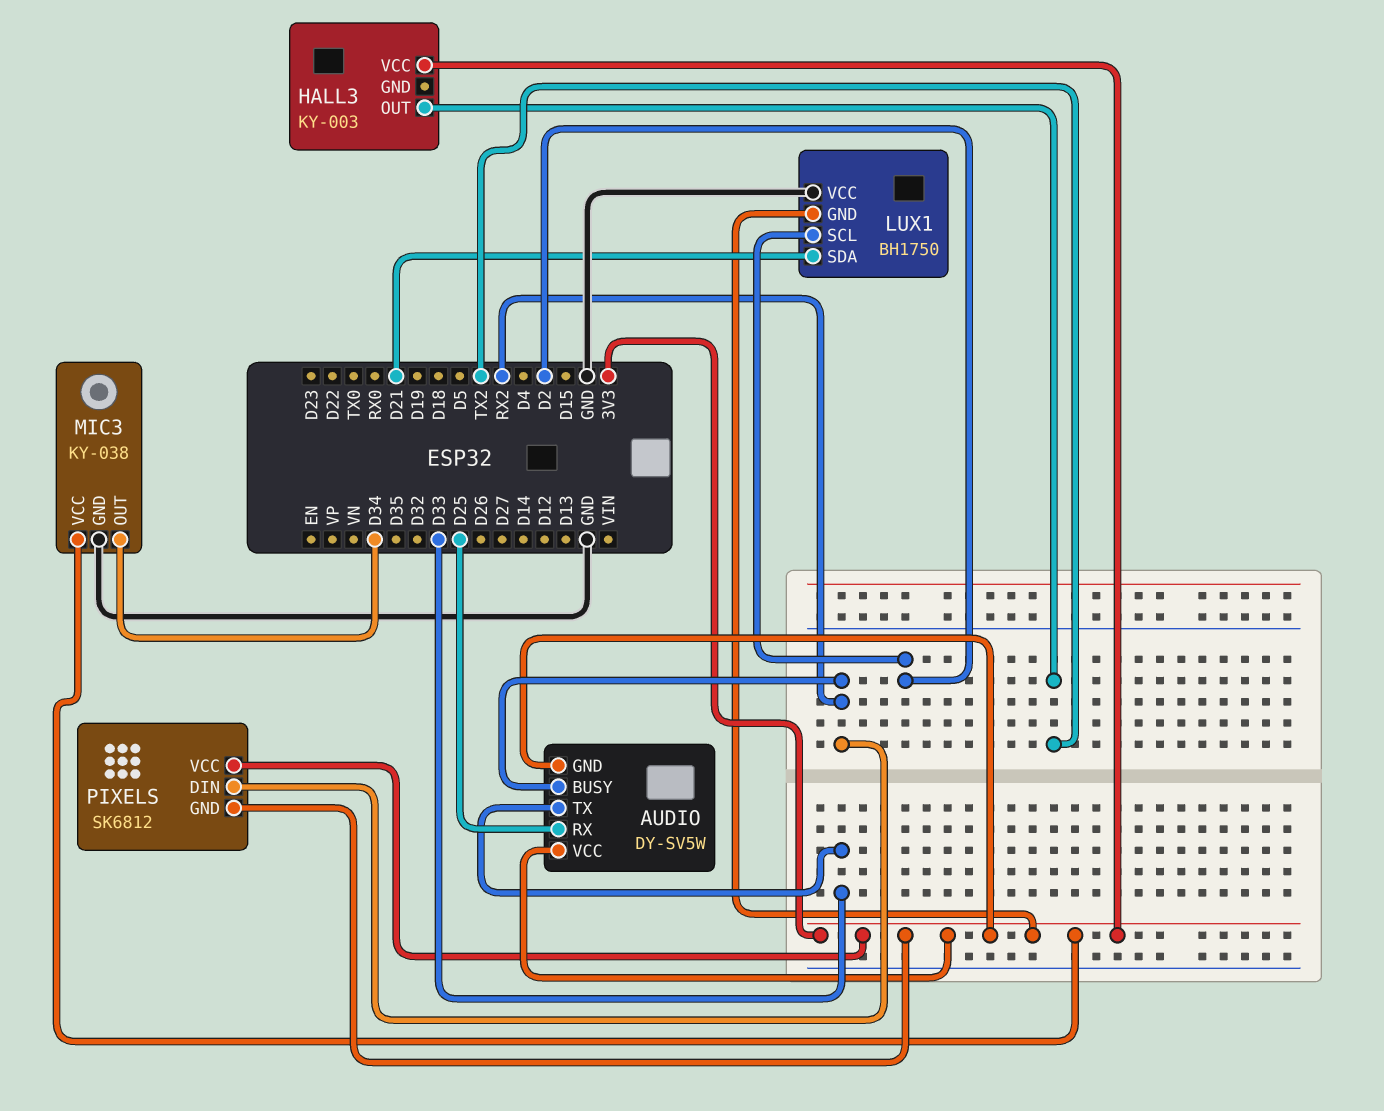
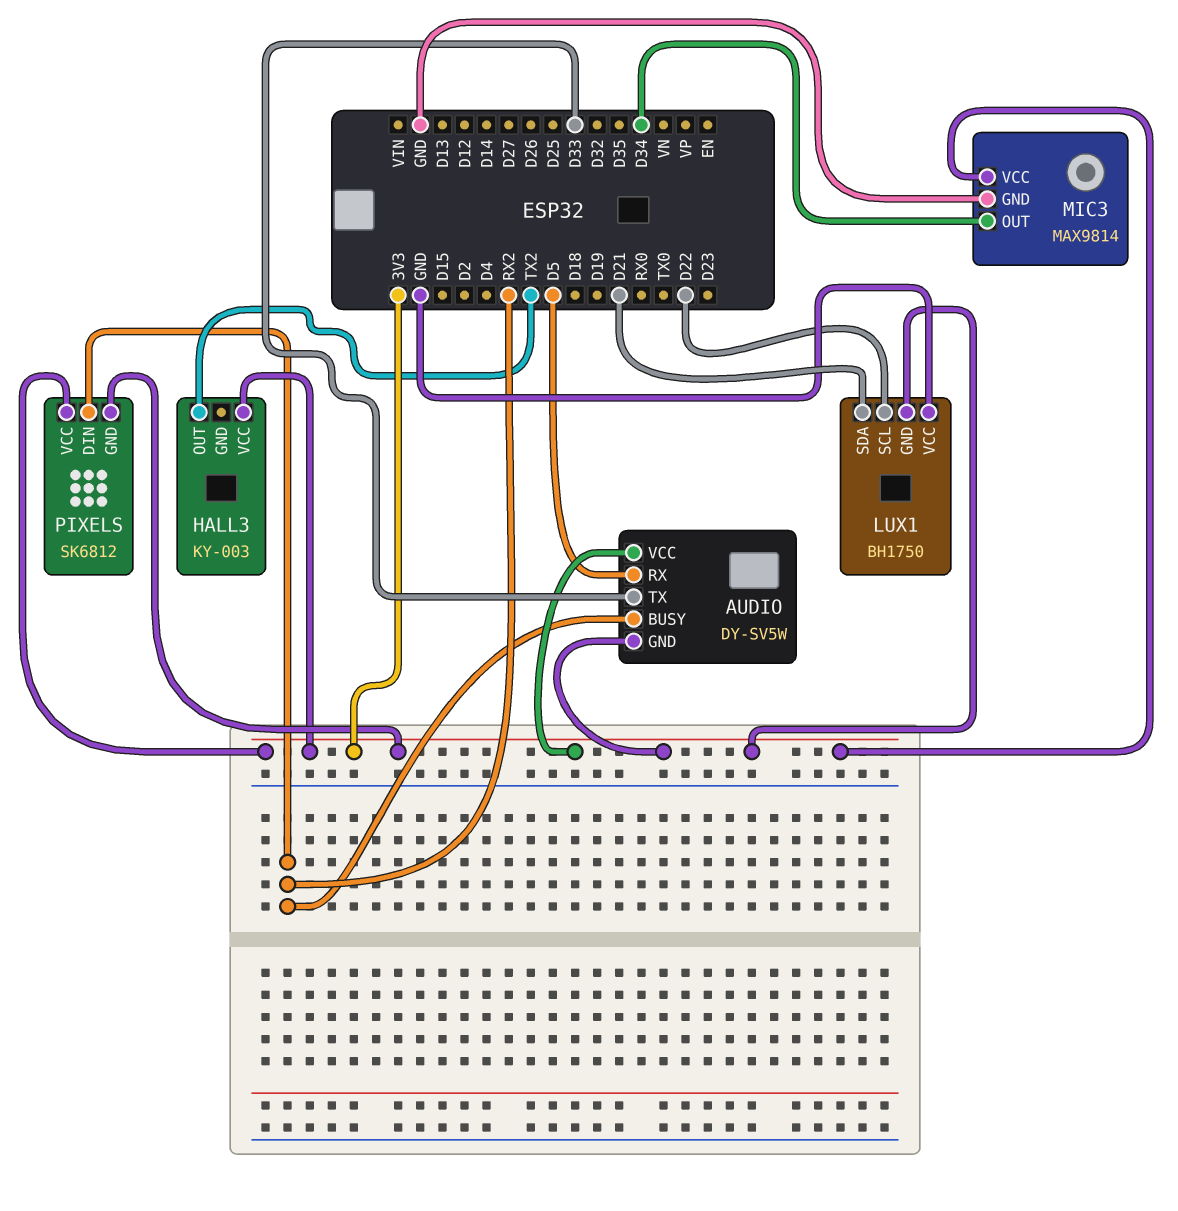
AUDIO pin RX: D25 -> D5
LUX1 pin SCL: D2 -> D22
MIC3: KY-038 -> MAX9814

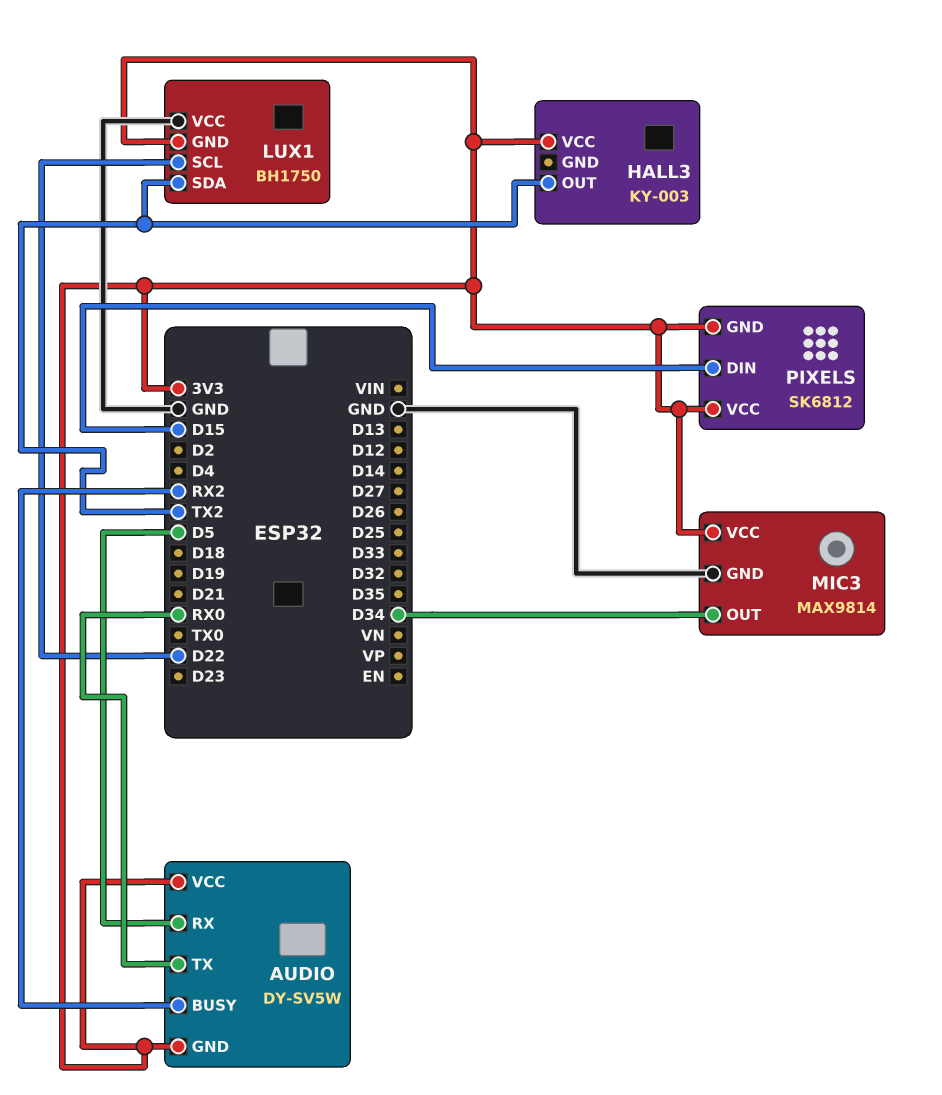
AUDIO pin TX: D33 -> RX0
LUX1 pin SDA: D21 -> TX2
PIXELS pin DIN: RX2 -> D15

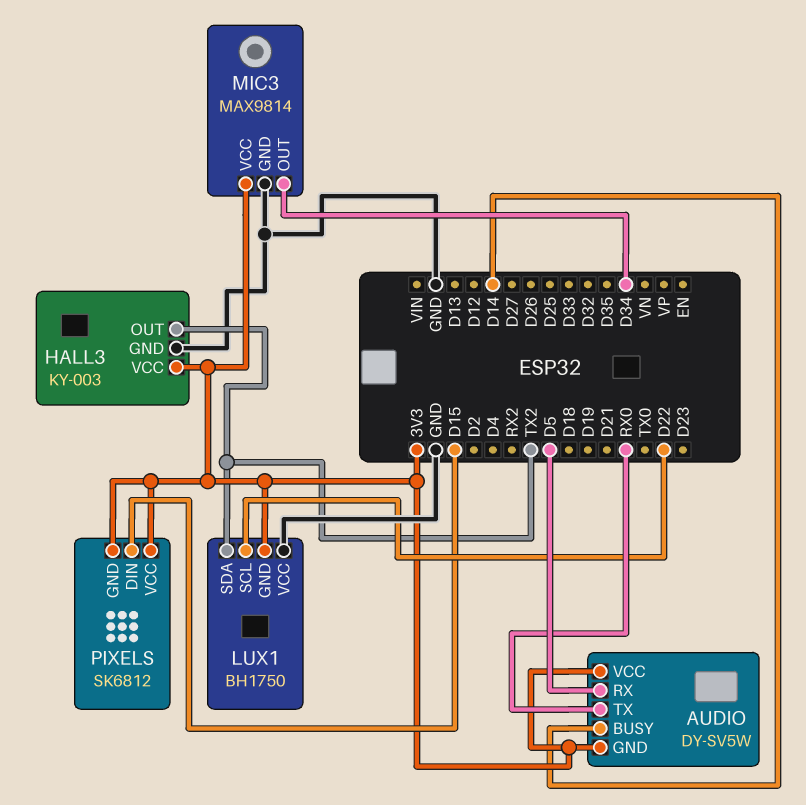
AUDIO pin BUSY: RX2 -> D14
HALL3 pin GND: none -> GND

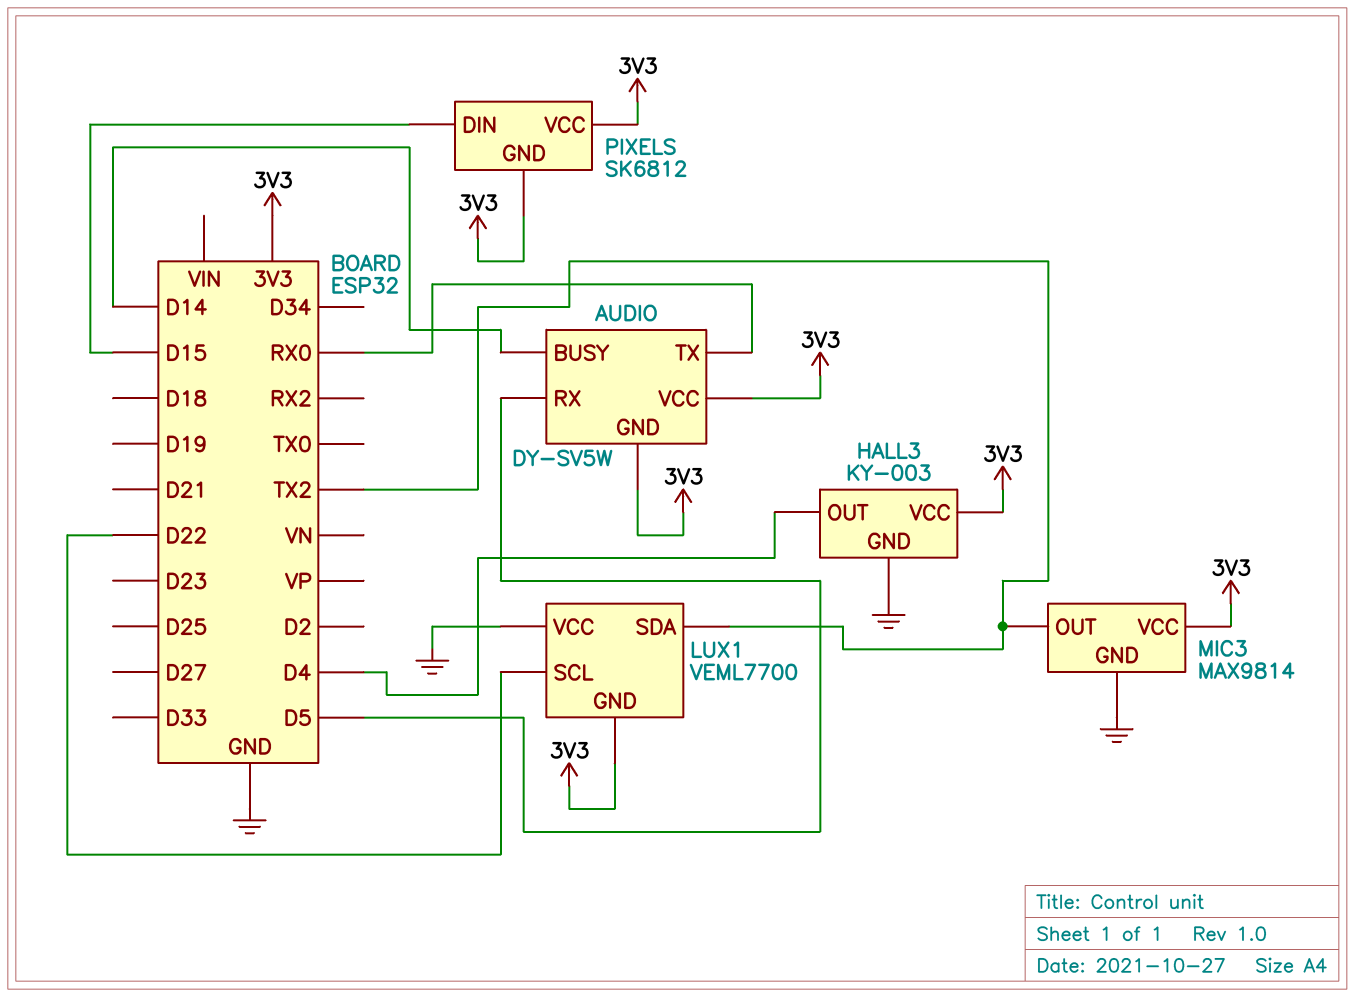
HALL3 pin OUT: TX2 -> D4
LUX1: BH1750 -> VEML7700
MIC3 pin OUT: D34 -> TX2

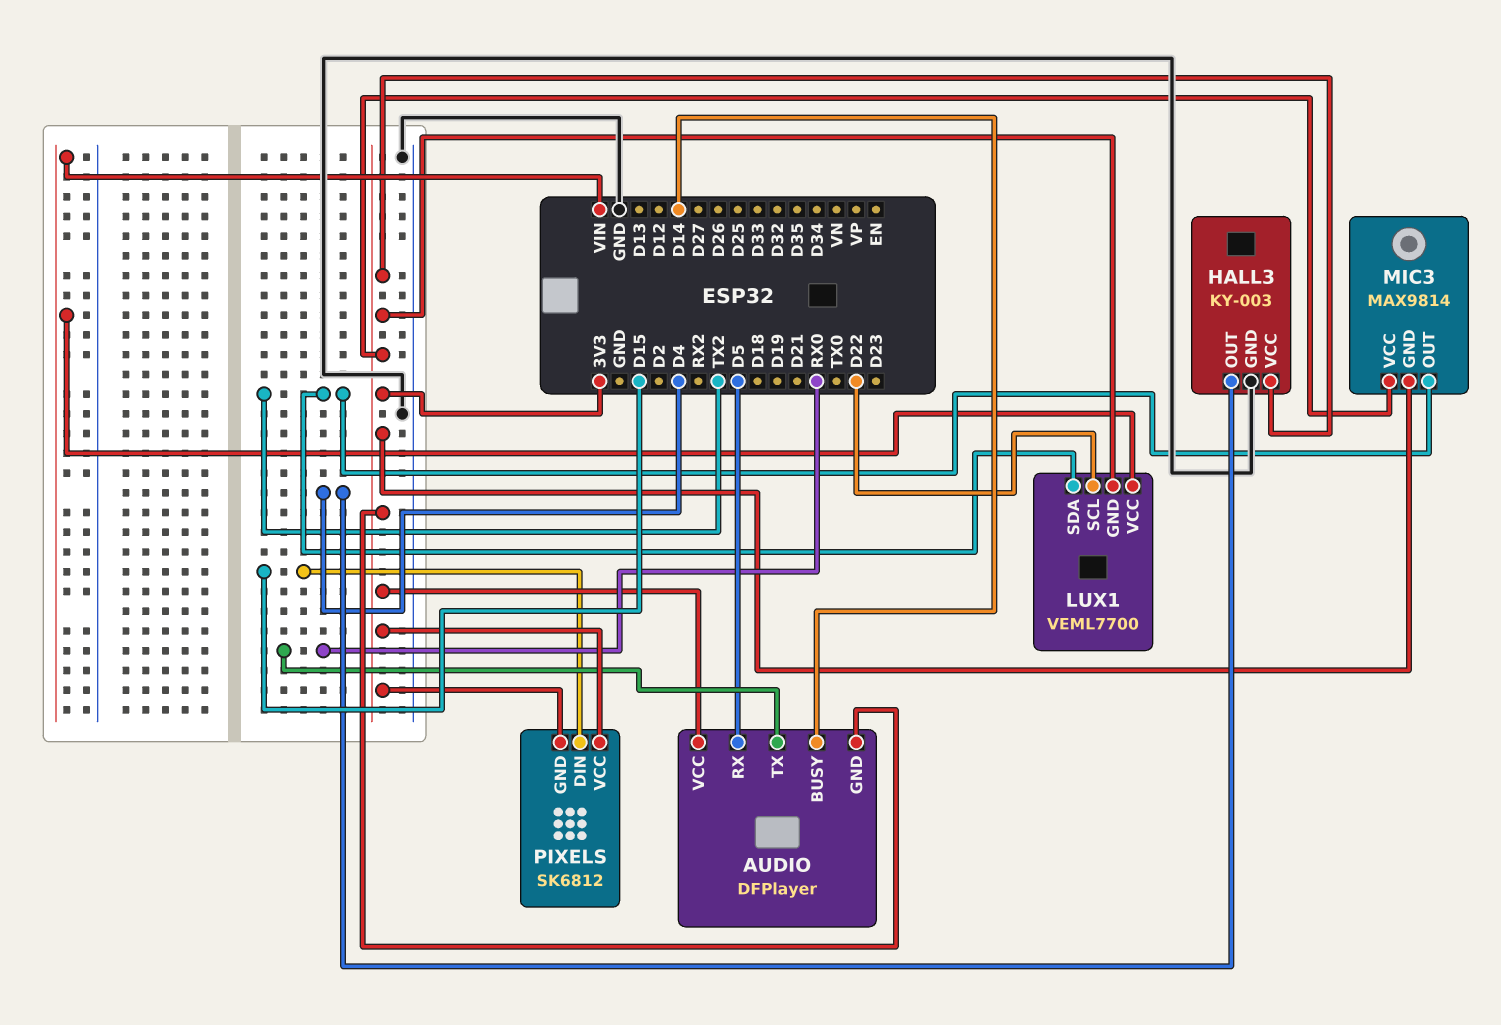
AUDIO: DY-SV5W -> DFPlayer
LUX1 pin VCC: GND -> VIN
MIC3 pin GND: GND -> 3V3

